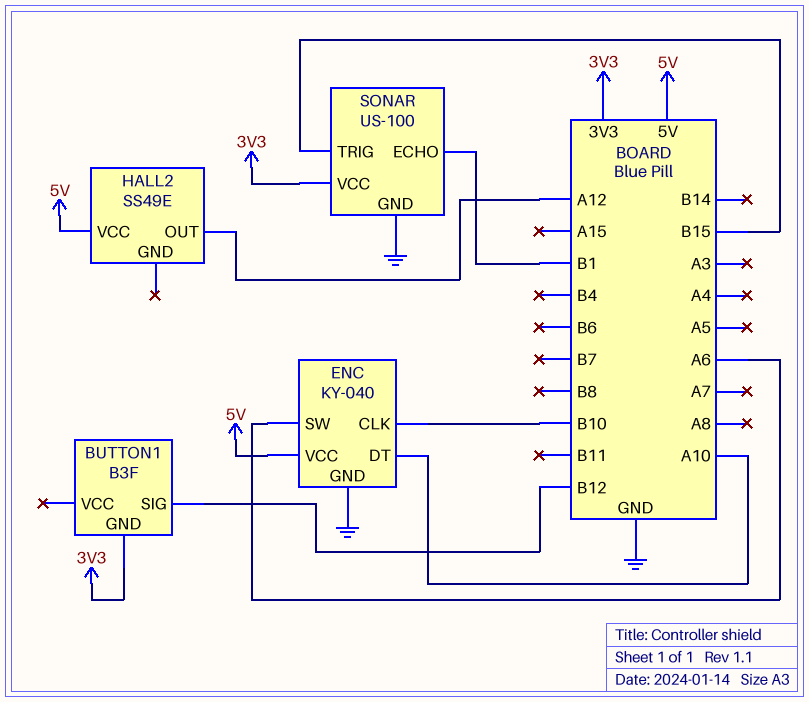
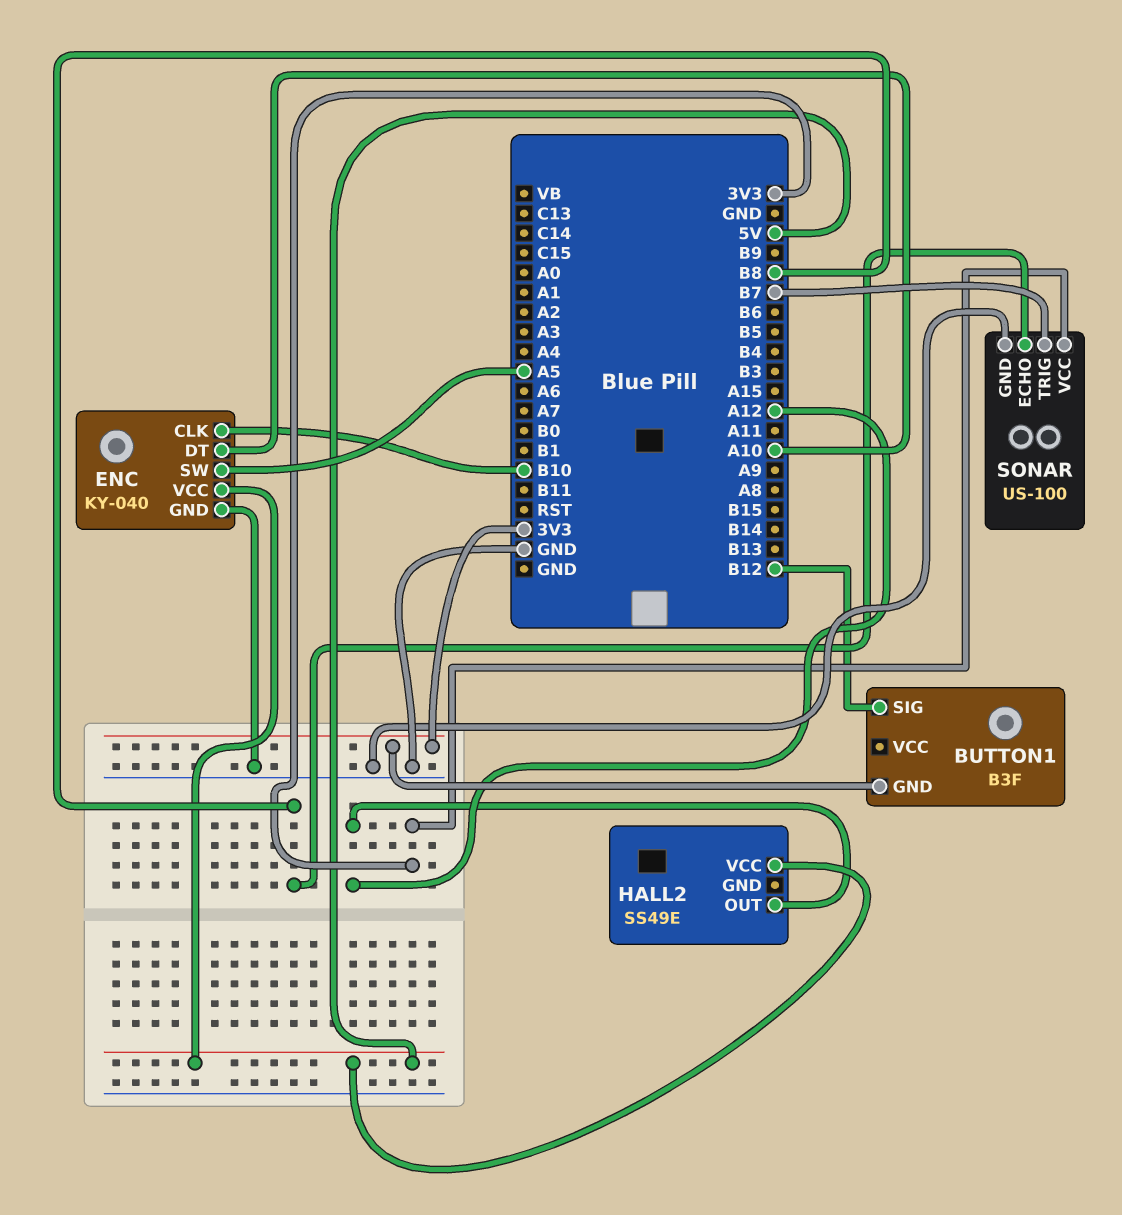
ENC pin SW: A6 -> A5
SONAR pin ECHO: B1 -> B8
SONAR pin TRIG: B15 -> B7

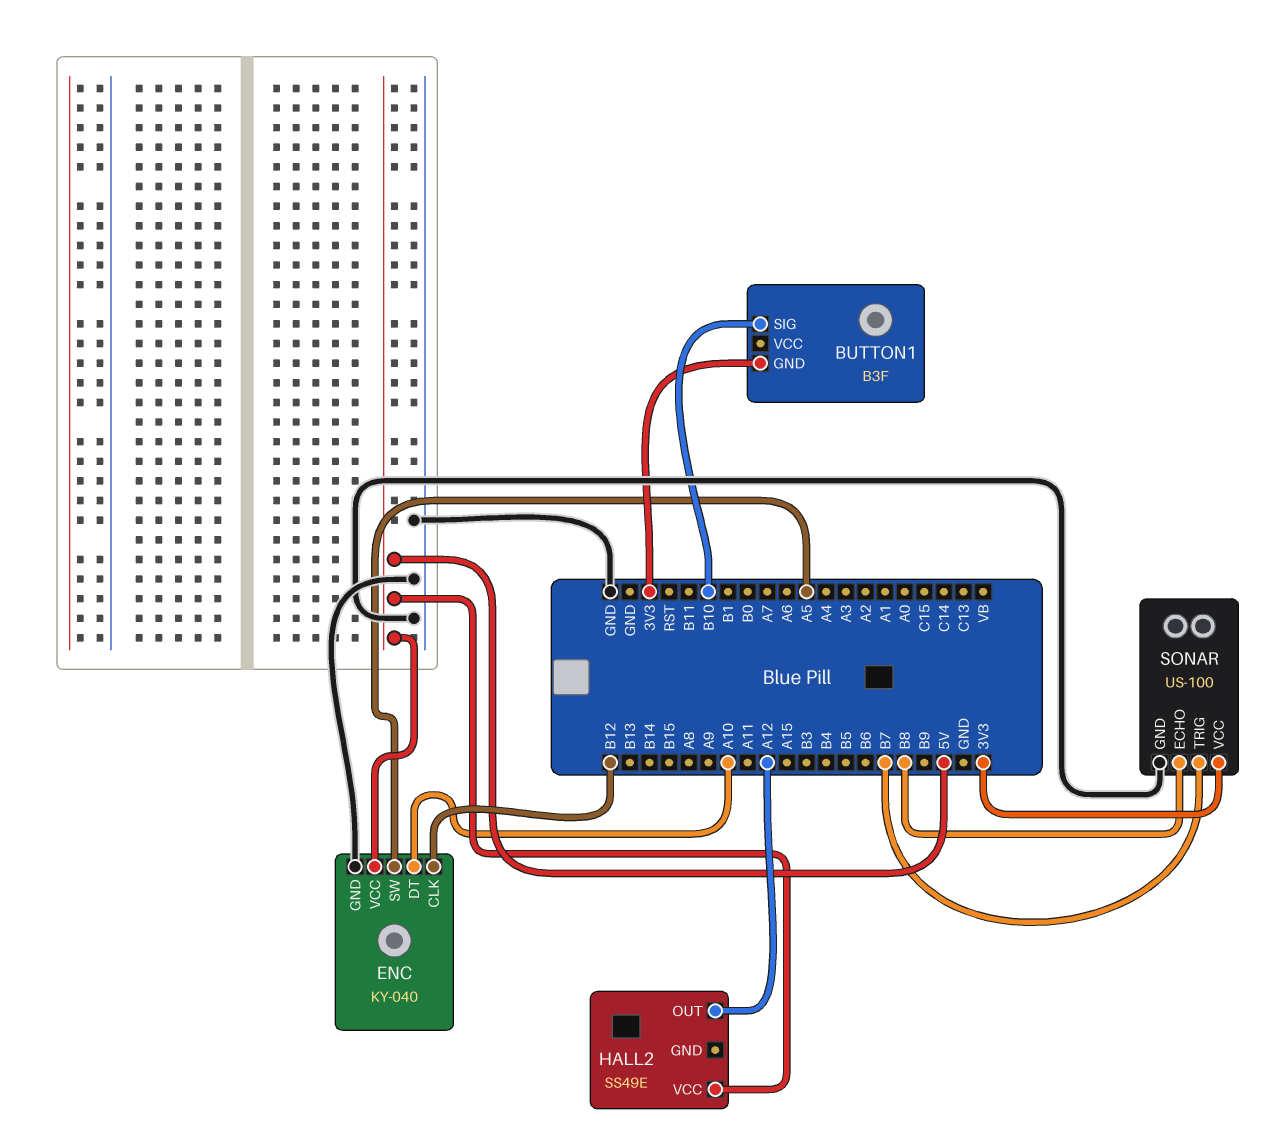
BUTTON1 pin SIG: B12 -> B10
ENC pin CLK: B10 -> B12

